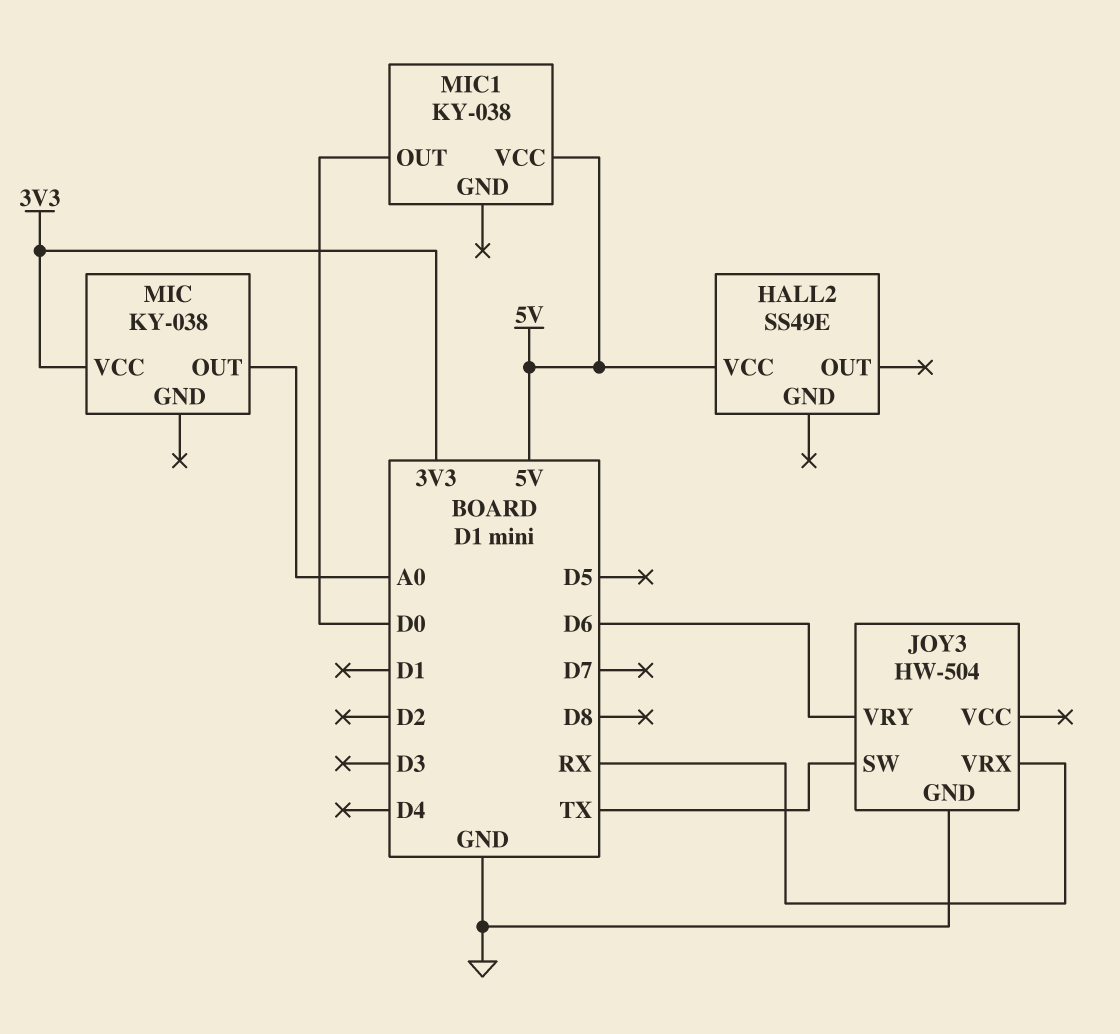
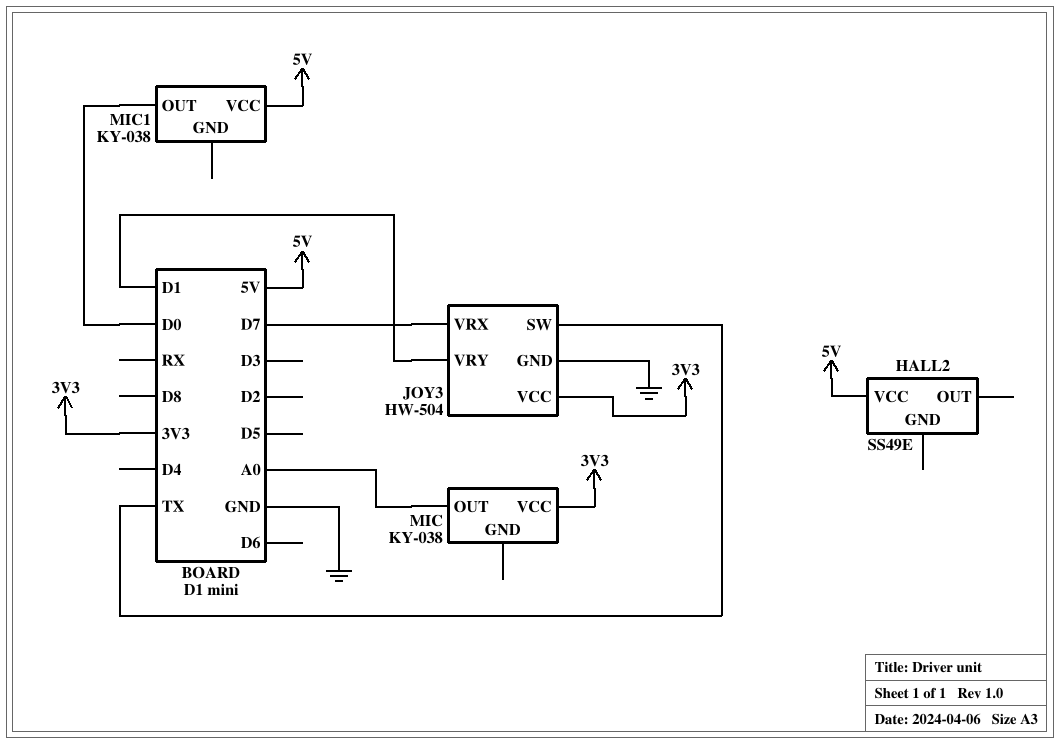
JOY3 pin VCC: none -> 3V3
JOY3 pin VRX: RX -> D7
JOY3 pin VRY: D6 -> D1

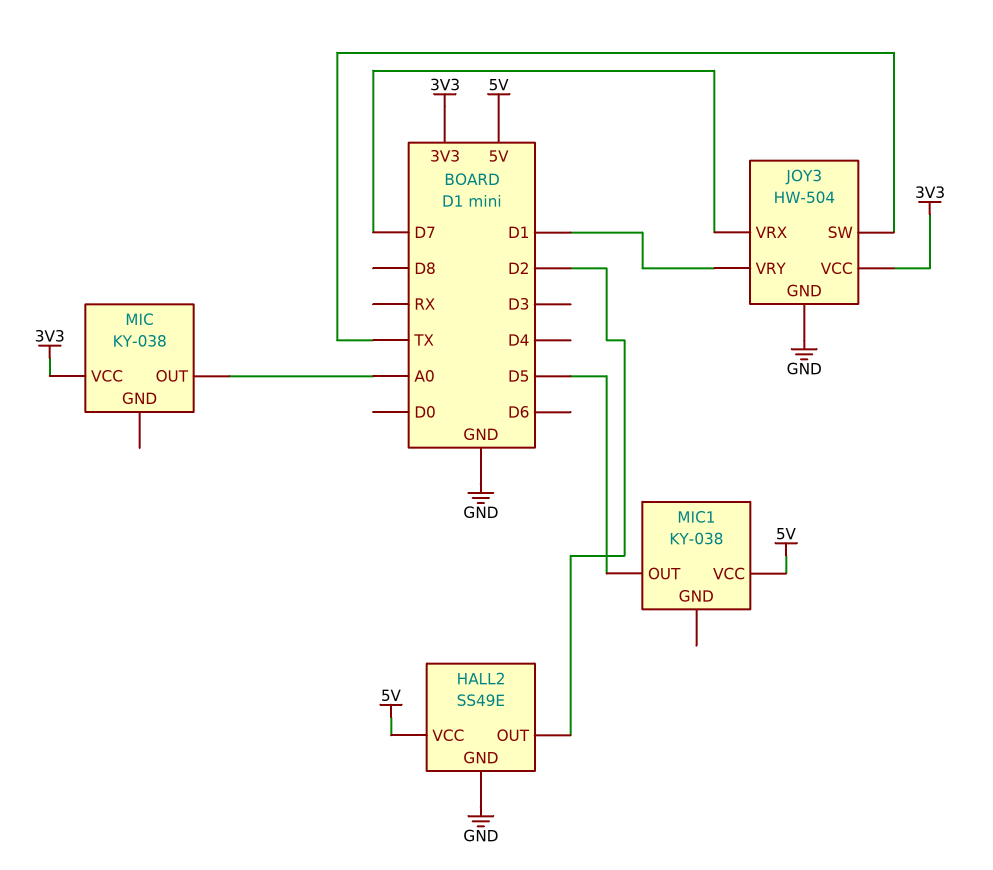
HALL2 pin GND: none -> GND
HALL2 pin OUT: none -> D2
MIC1 pin OUT: D0 -> D5

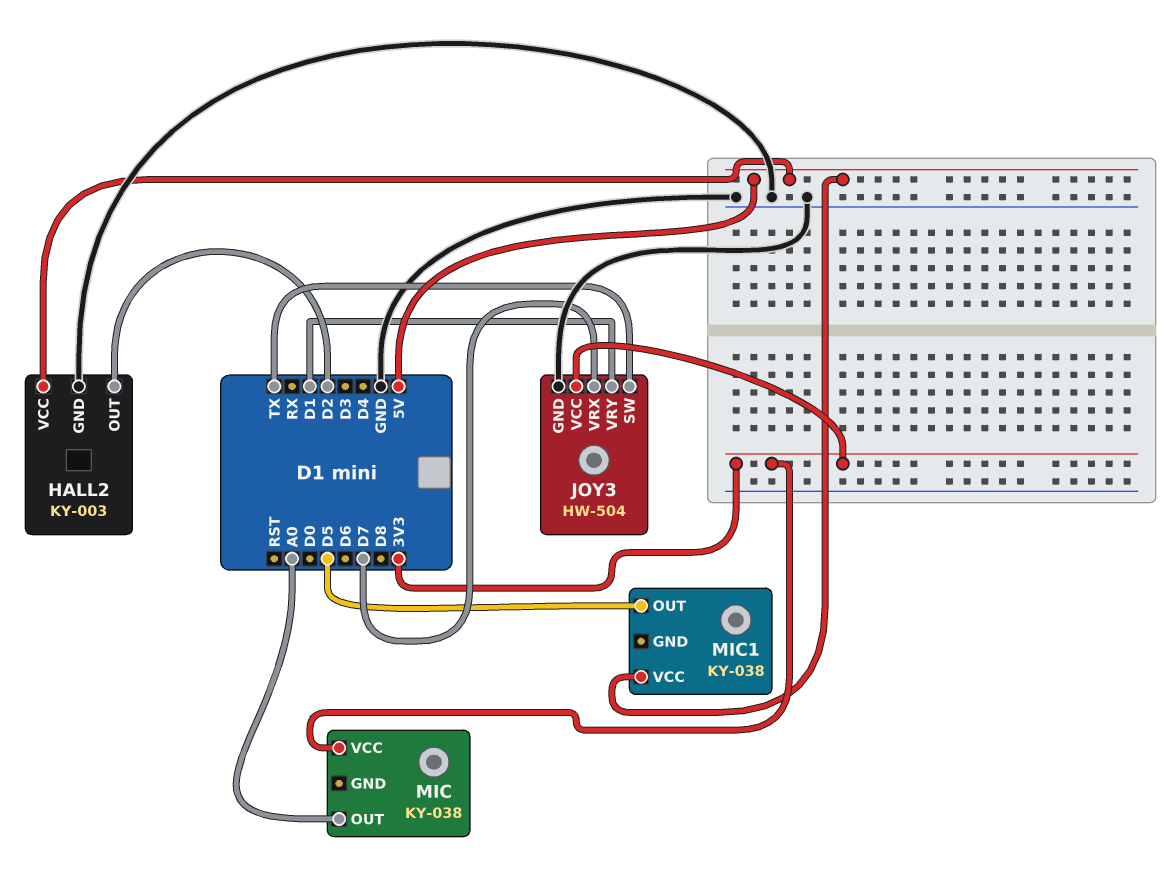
HALL2: SS49E -> KY-003

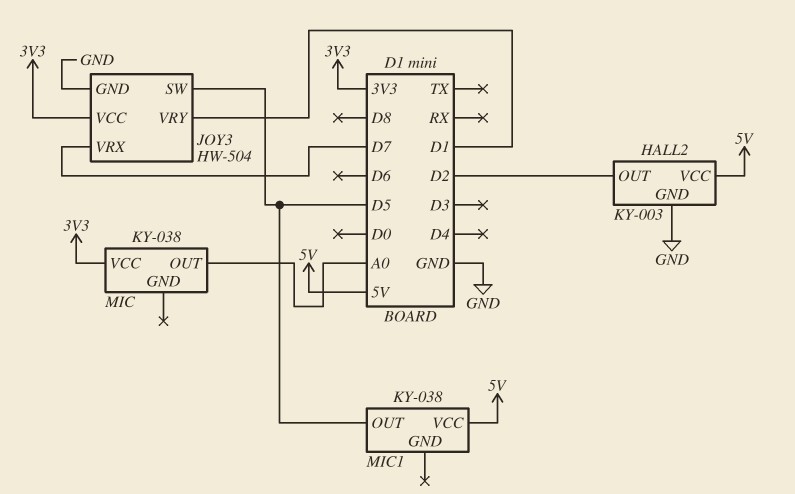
JOY3 pin SW: TX -> D5

